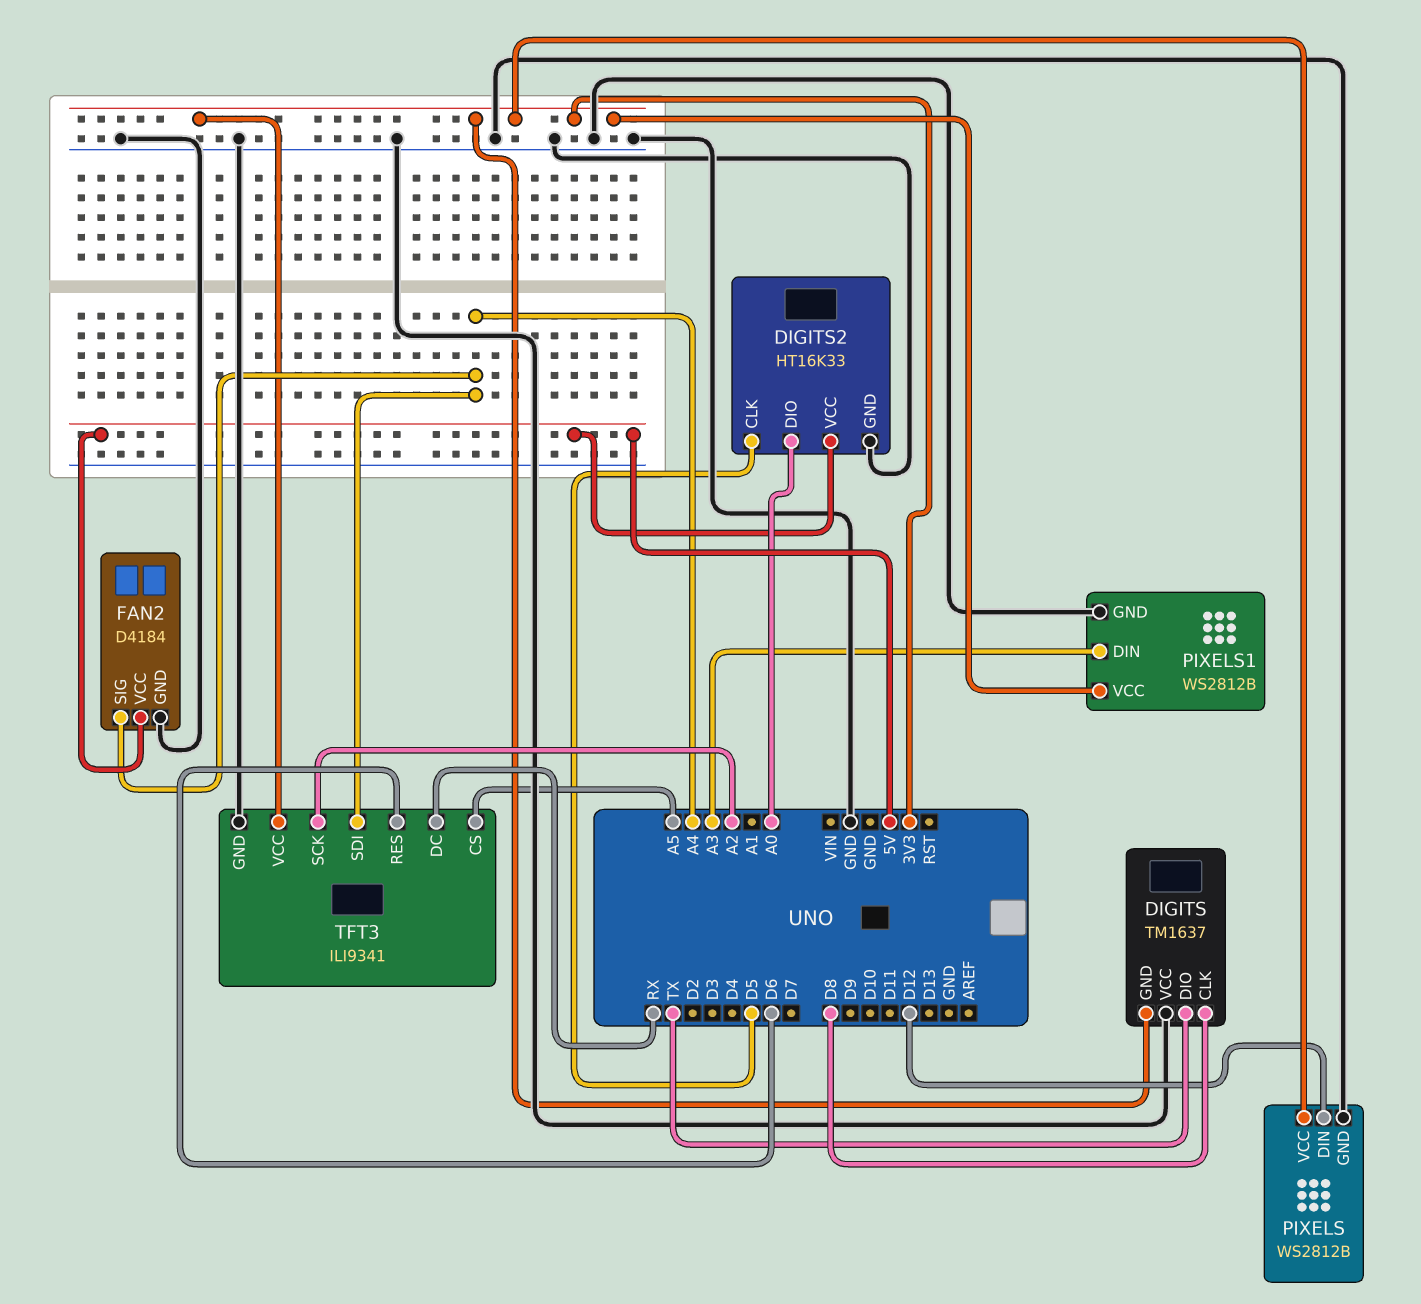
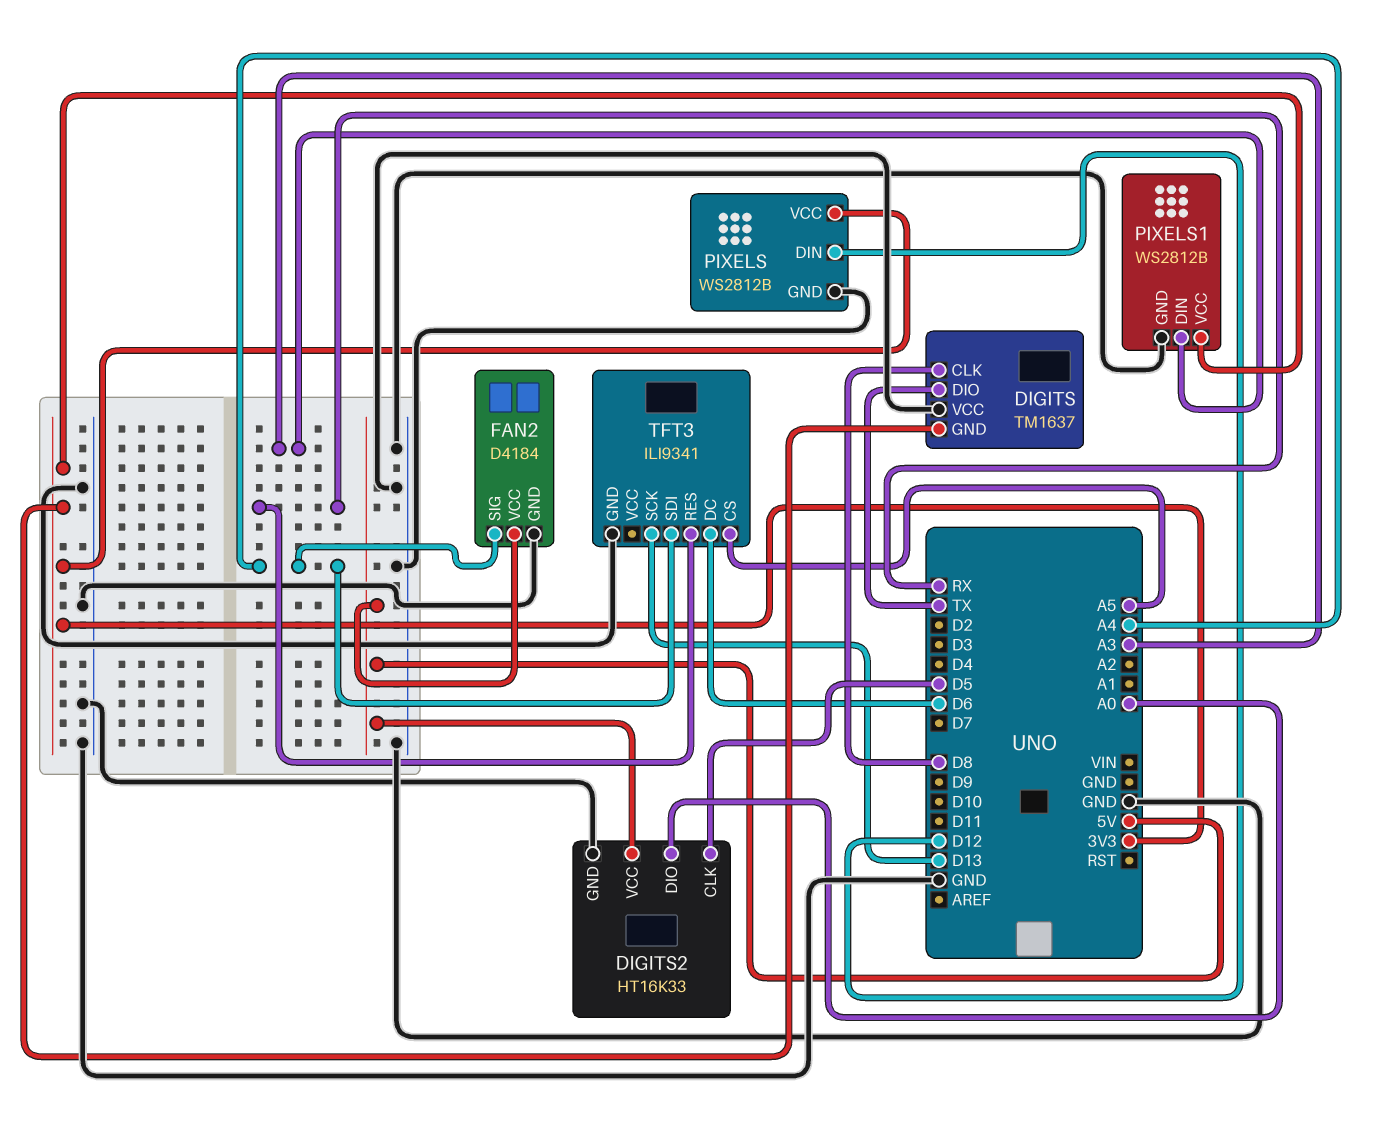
TFT3 pin DC: RX -> D6
TFT3 pin RES: D6 -> RX
TFT3 pin SCK: A2 -> D13
TFT3 pin VCC: 3V3 -> none

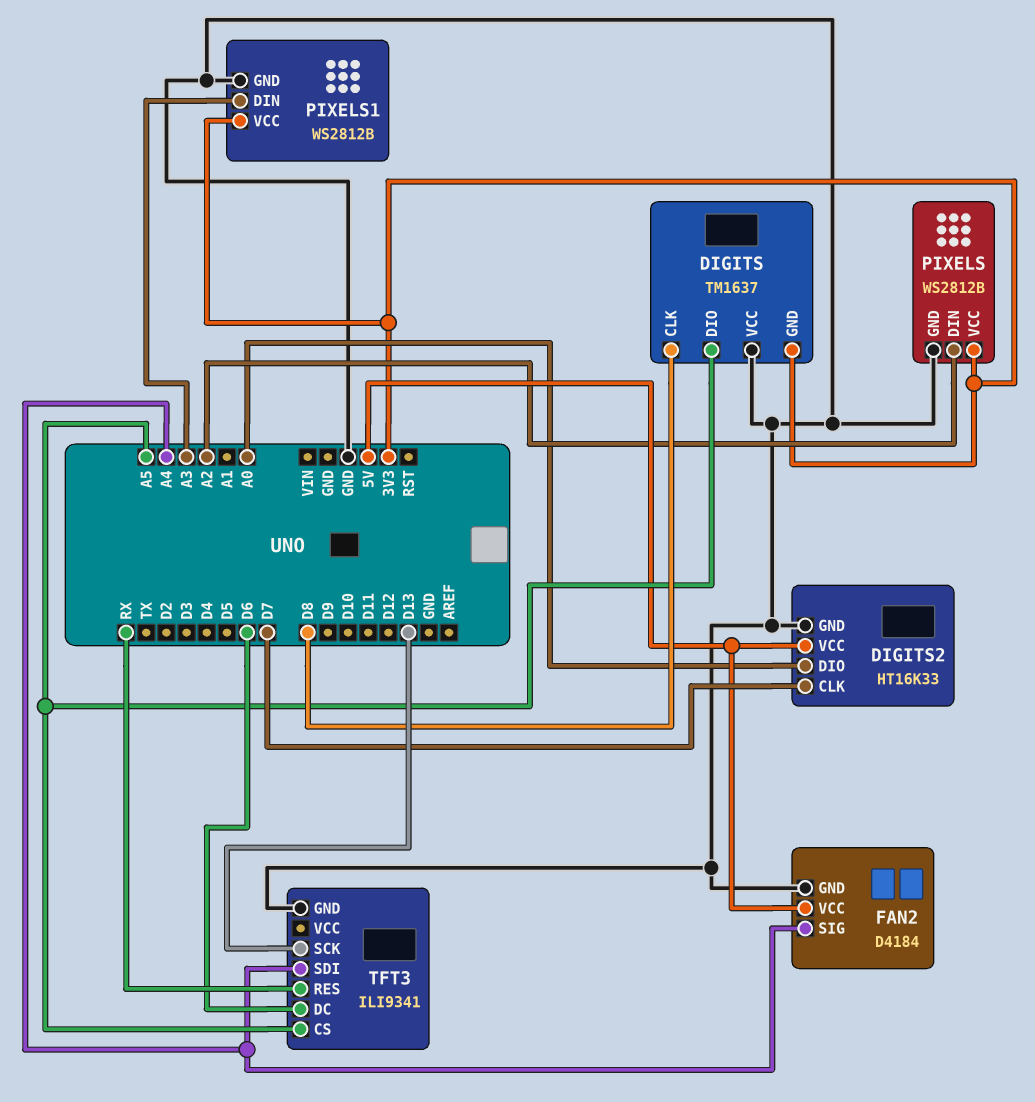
DIGITS pin DIO: TX -> A5
DIGITS2 pin CLK: D5 -> D7
PIXELS pin DIN: D12 -> A2

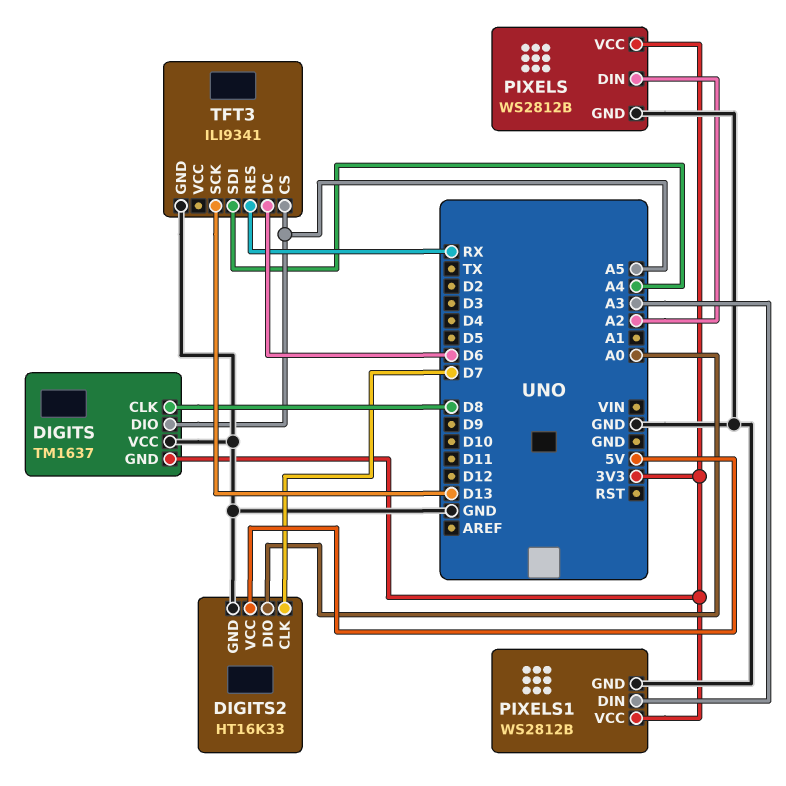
FAN2: D4184 -> none
FAN2 pin GND: GND -> none
FAN2 pin SIG: A4 -> none
FAN2 pin VCC: 5V -> none

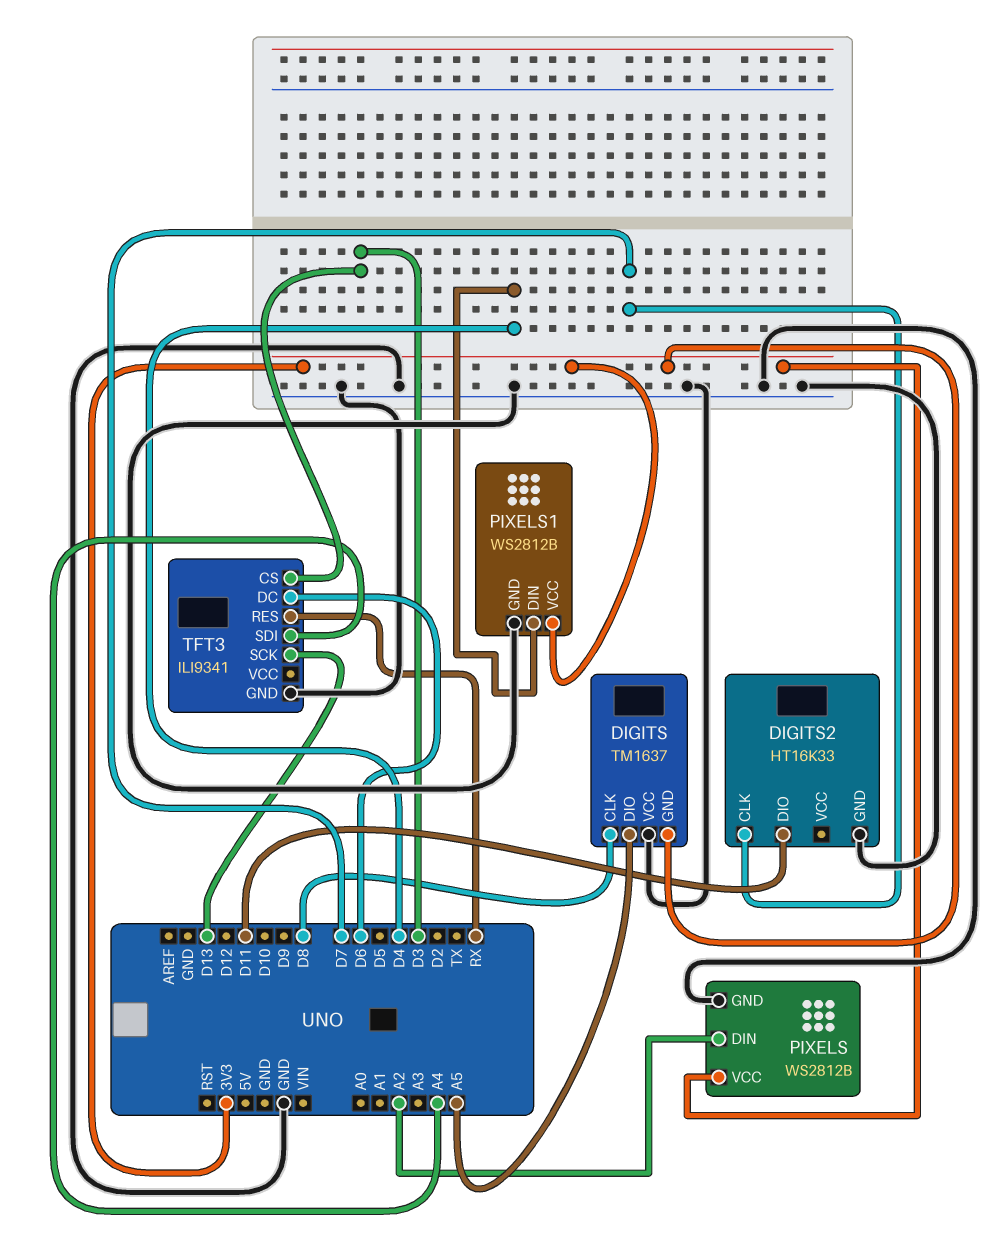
DIGITS2 pin DIO: A0 -> D11
DIGITS2 pin VCC: 5V -> none
PIXELS1 pin DIN: A3 -> D4
TFT3 pin CS: A5 -> D3

